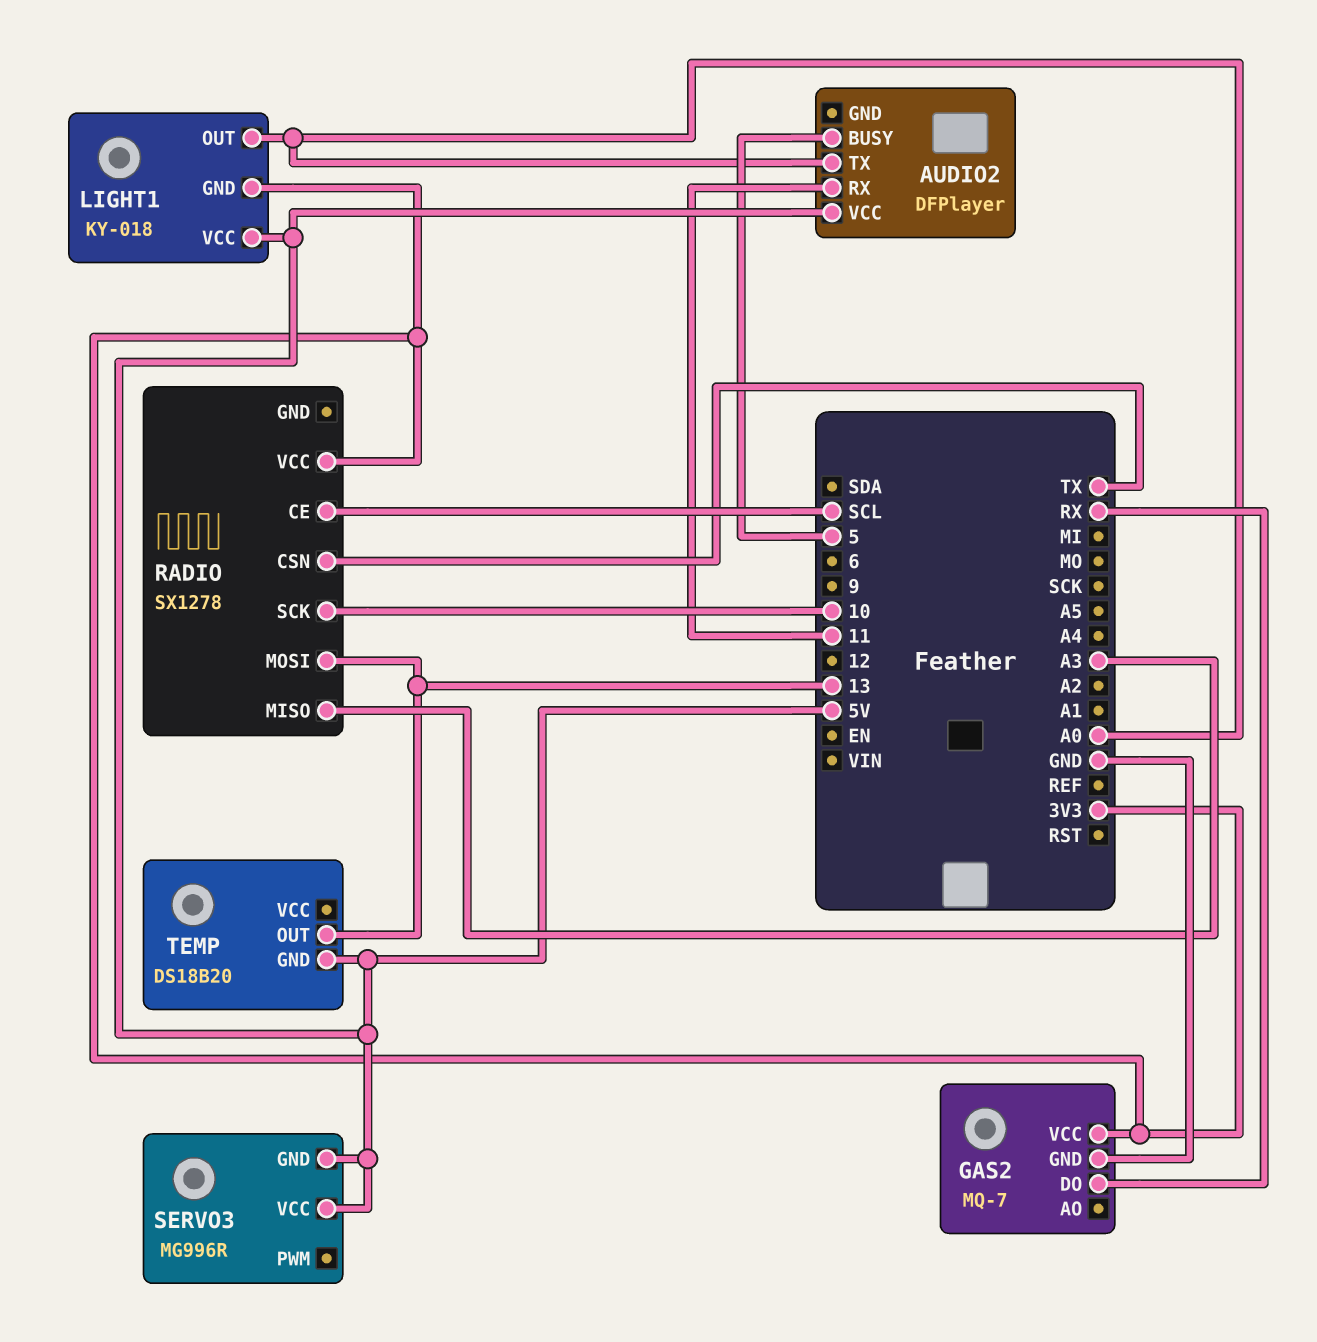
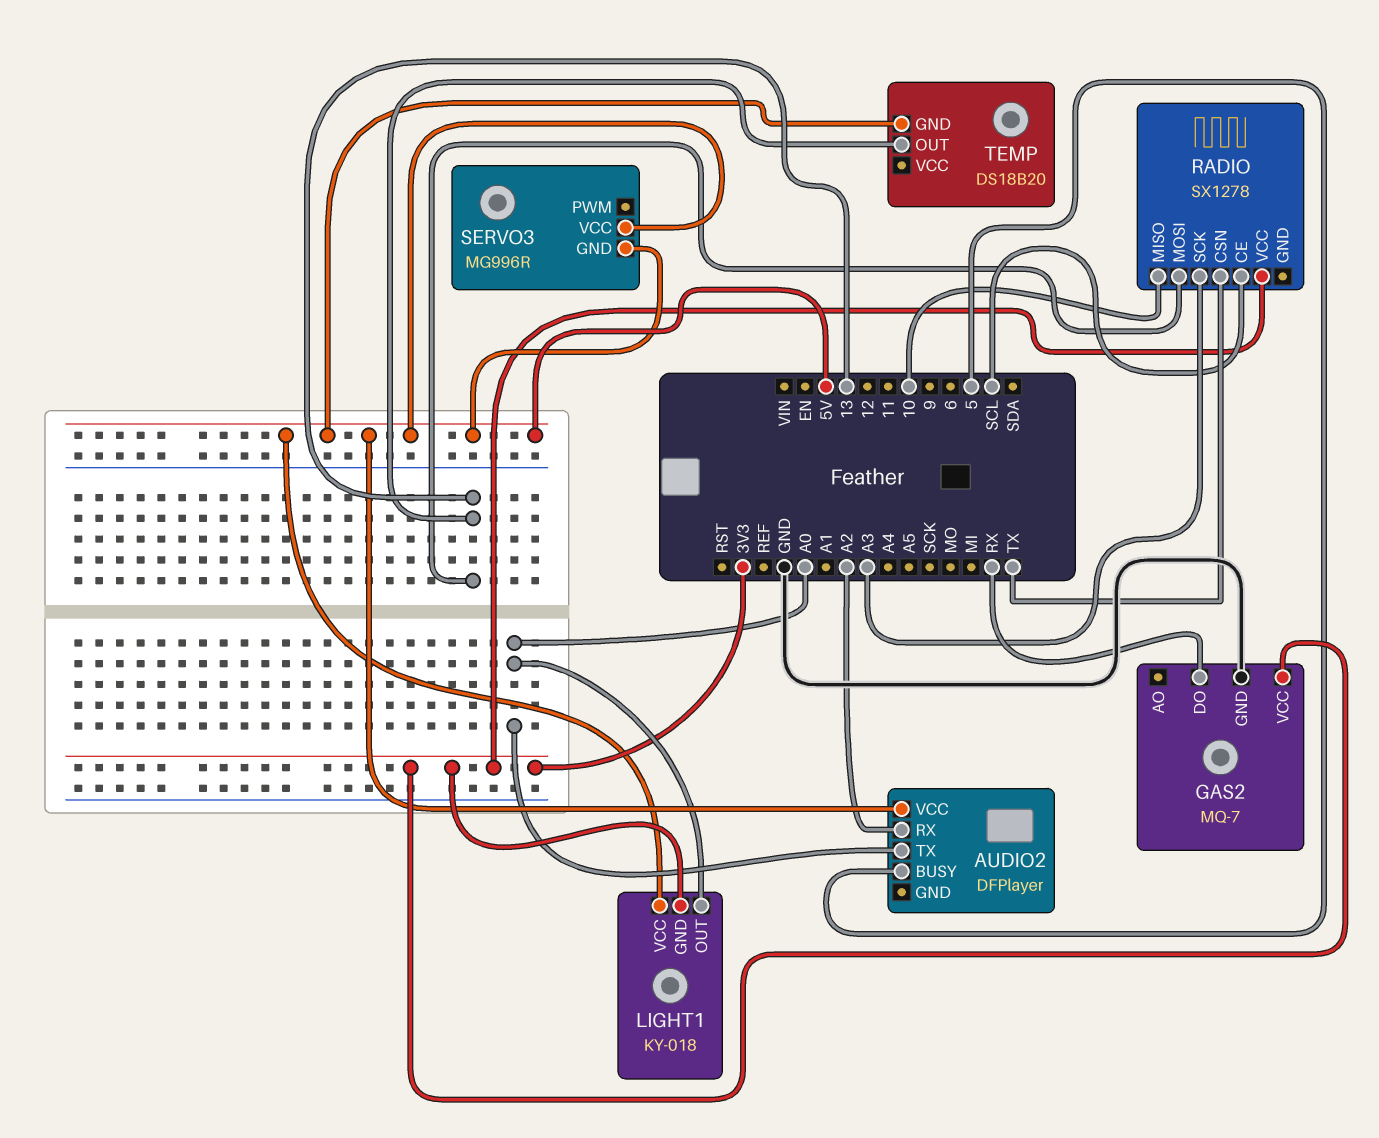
AUDIO2 pin RX: 11 -> A2
RADIO pin MISO: A3 -> 10
RADIO pin SCK: 10 -> A3

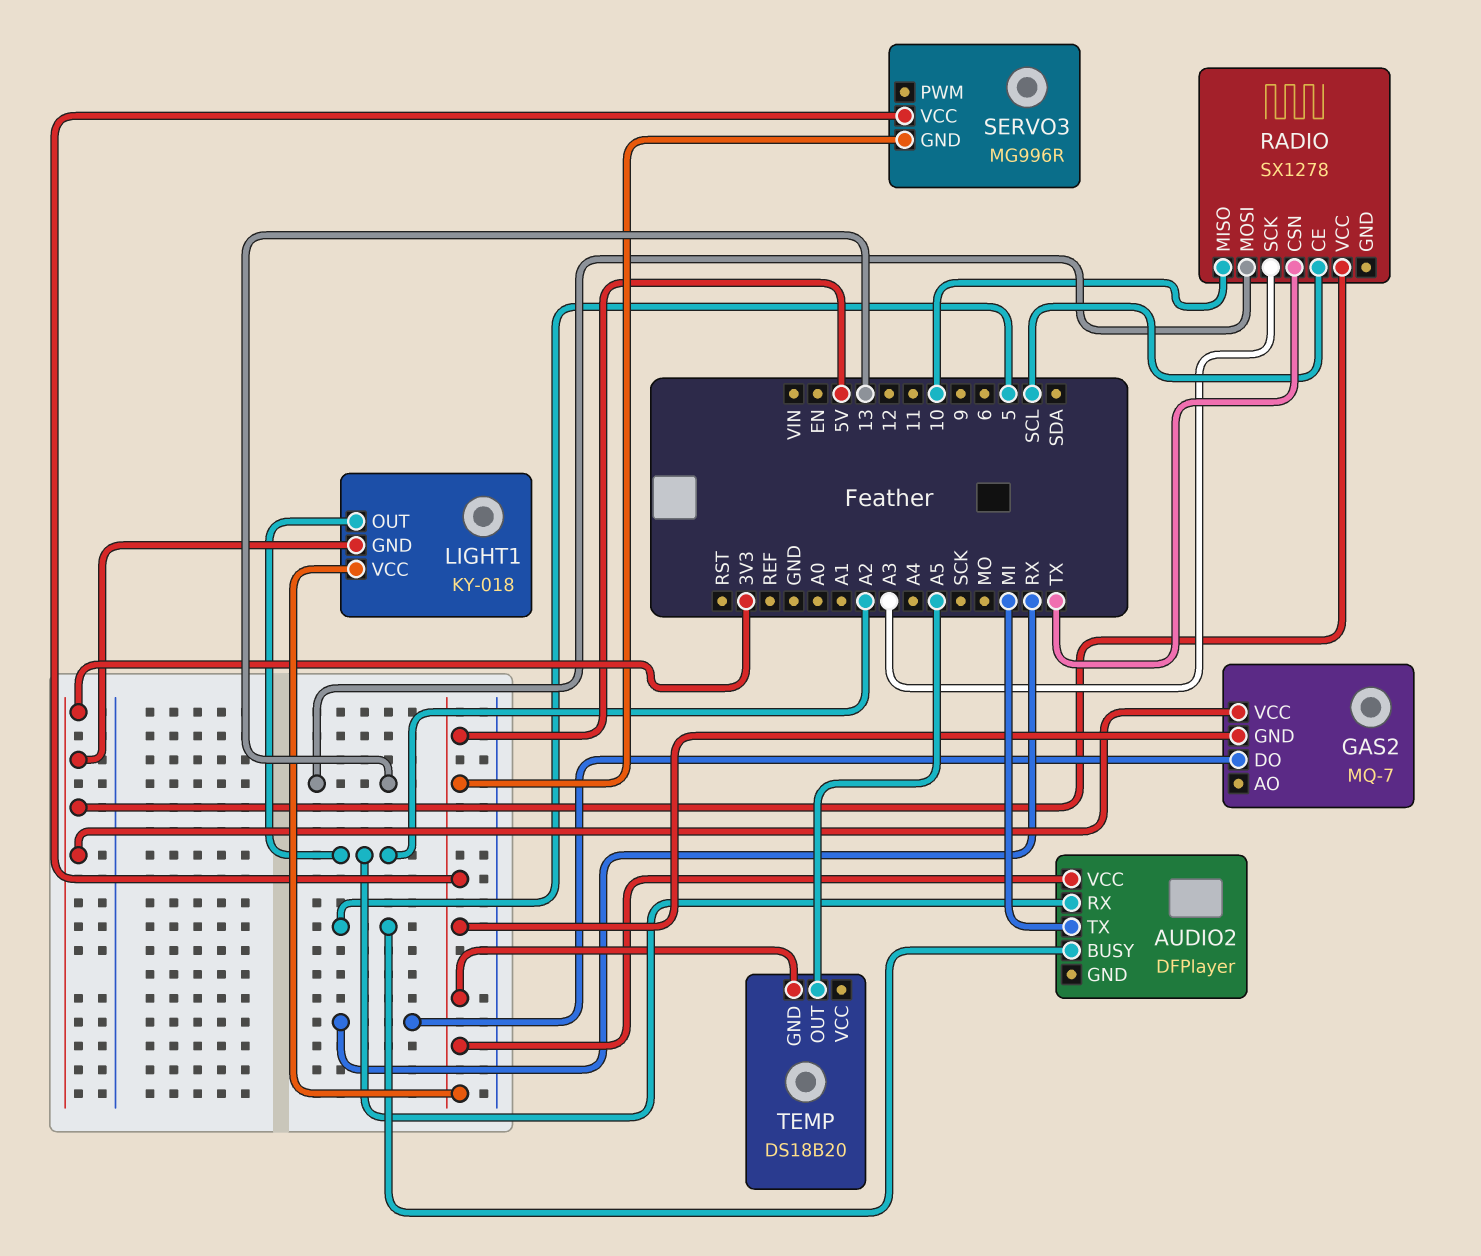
AUDIO2 pin TX: A0 -> MI
GAS2 pin GND: GND -> 5V
LIGHT1 pin OUT: A0 -> A2
TEMP pin OUT: 13 -> A5

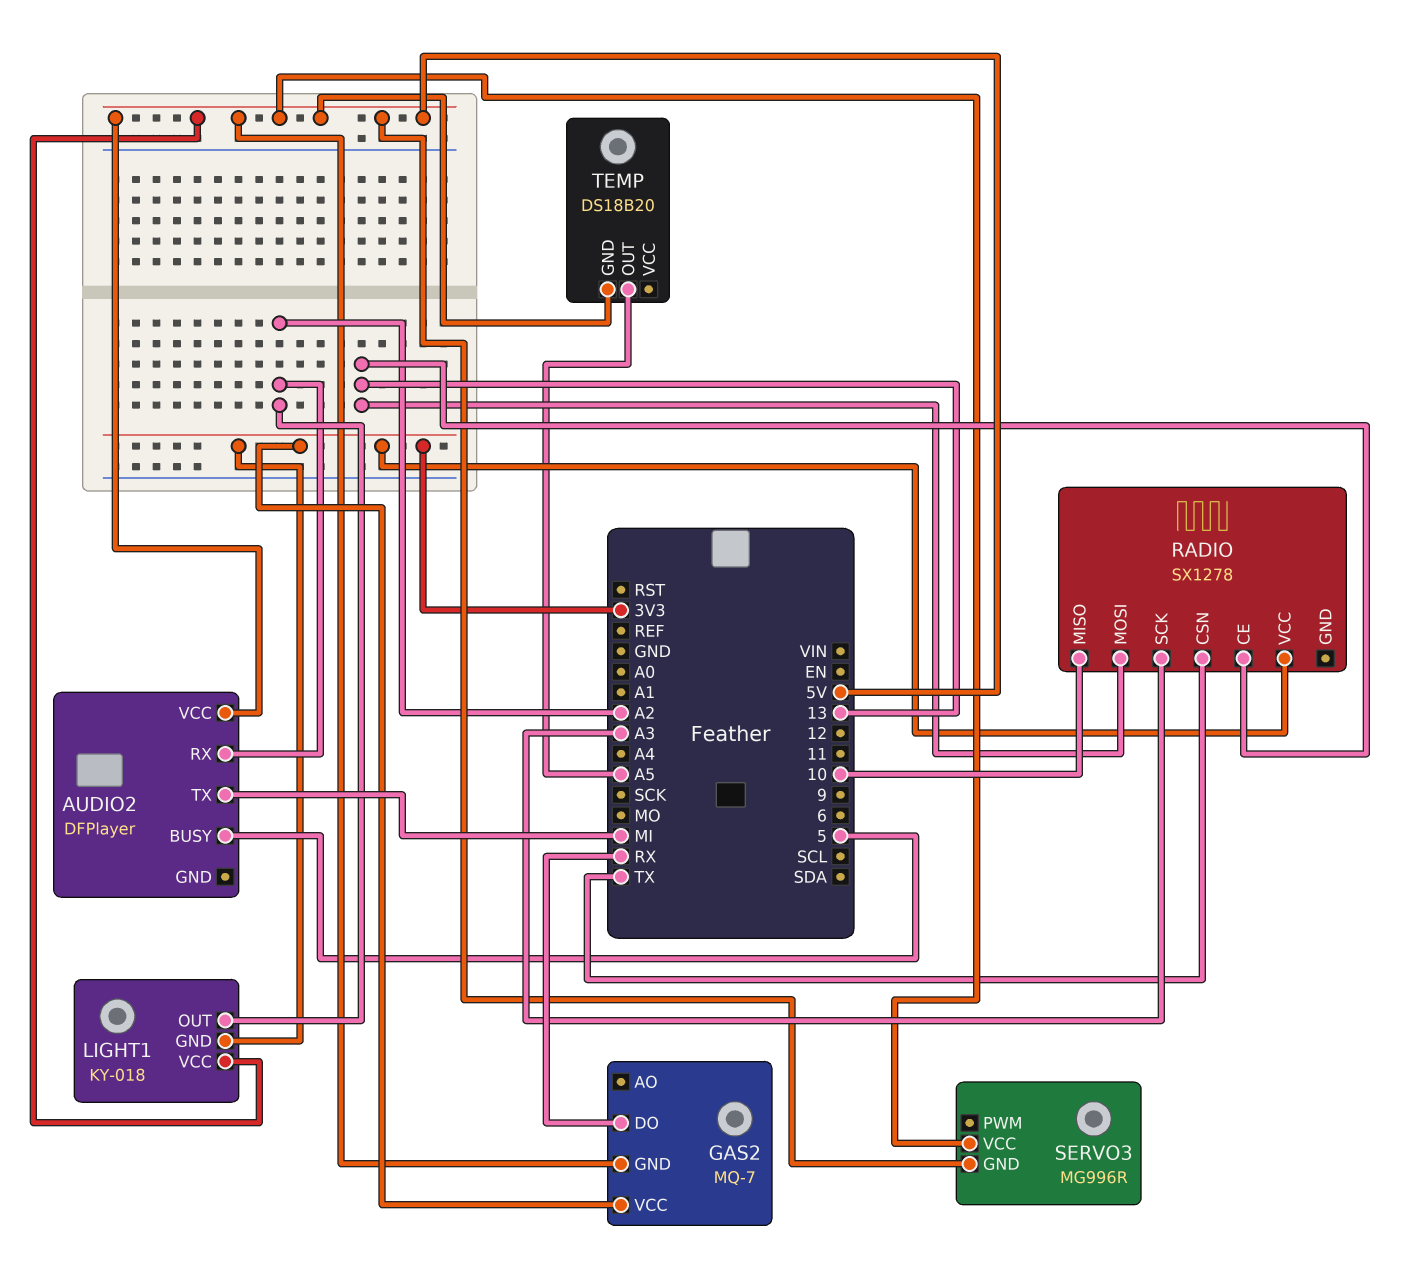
RADIO pin CE: SCL -> 13

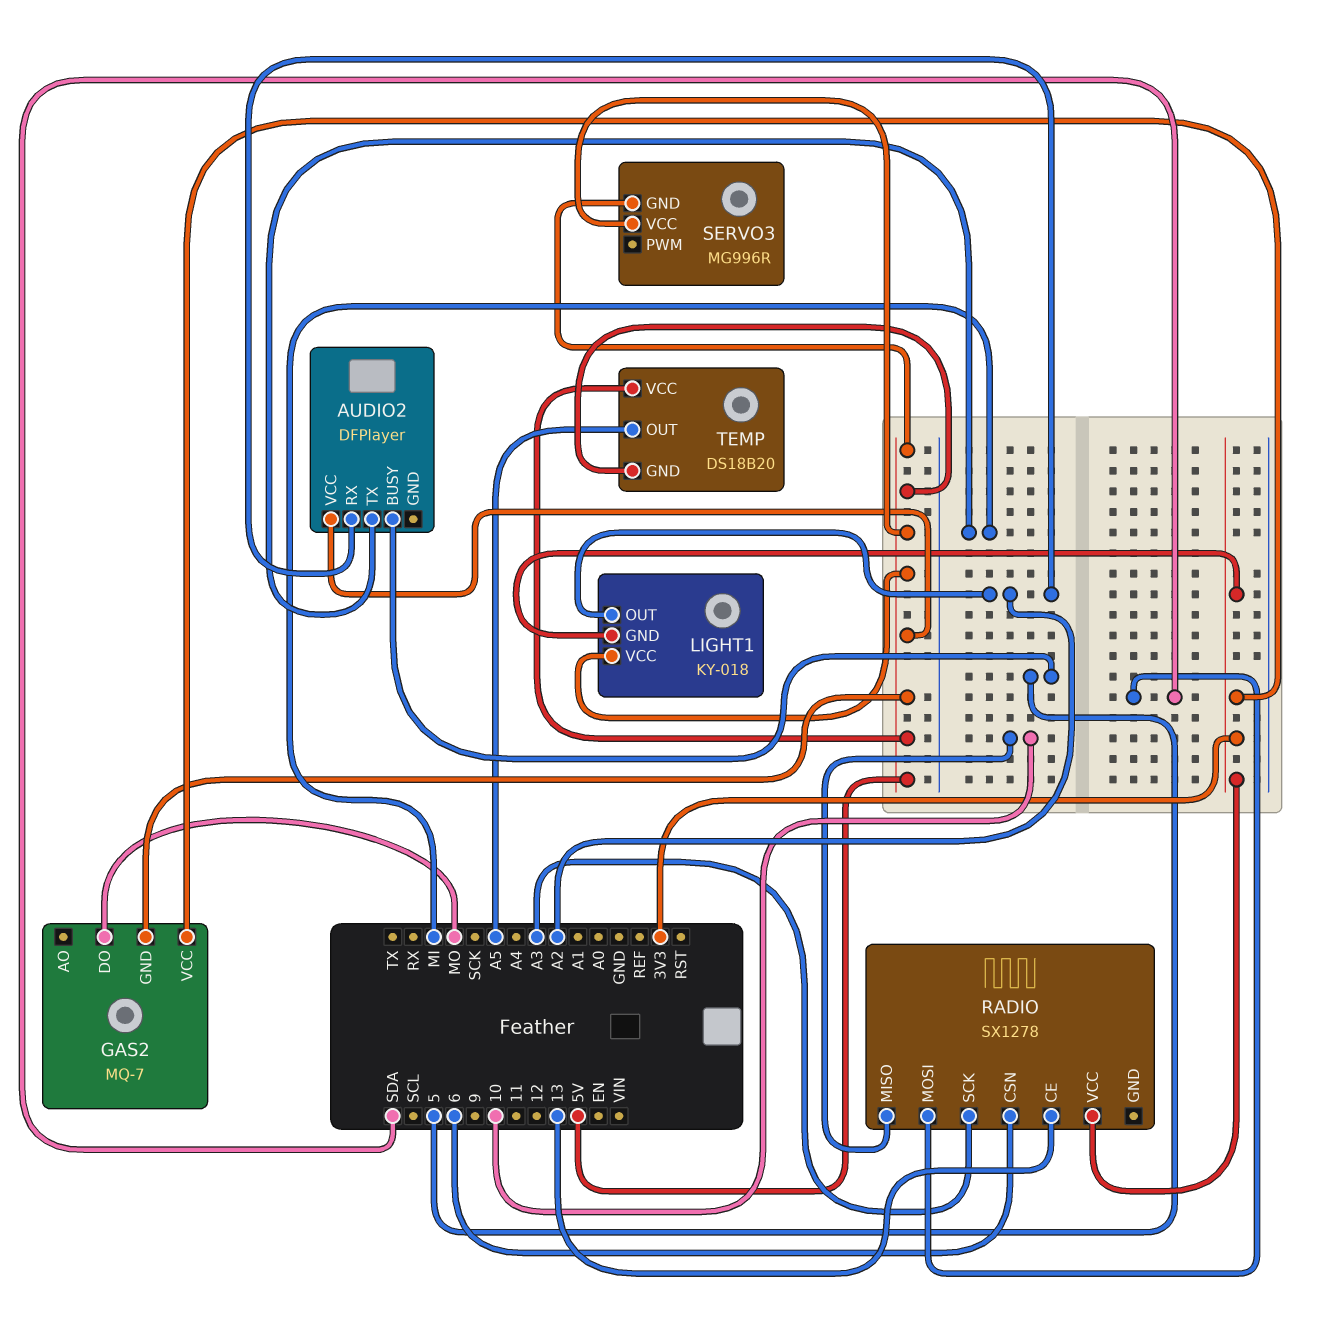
GAS2 pin DO: RX -> MO
RADIO pin CSN: TX -> 6
RADIO pin MOSI: 13 -> SDA
TEMP pin VCC: none -> 5V

